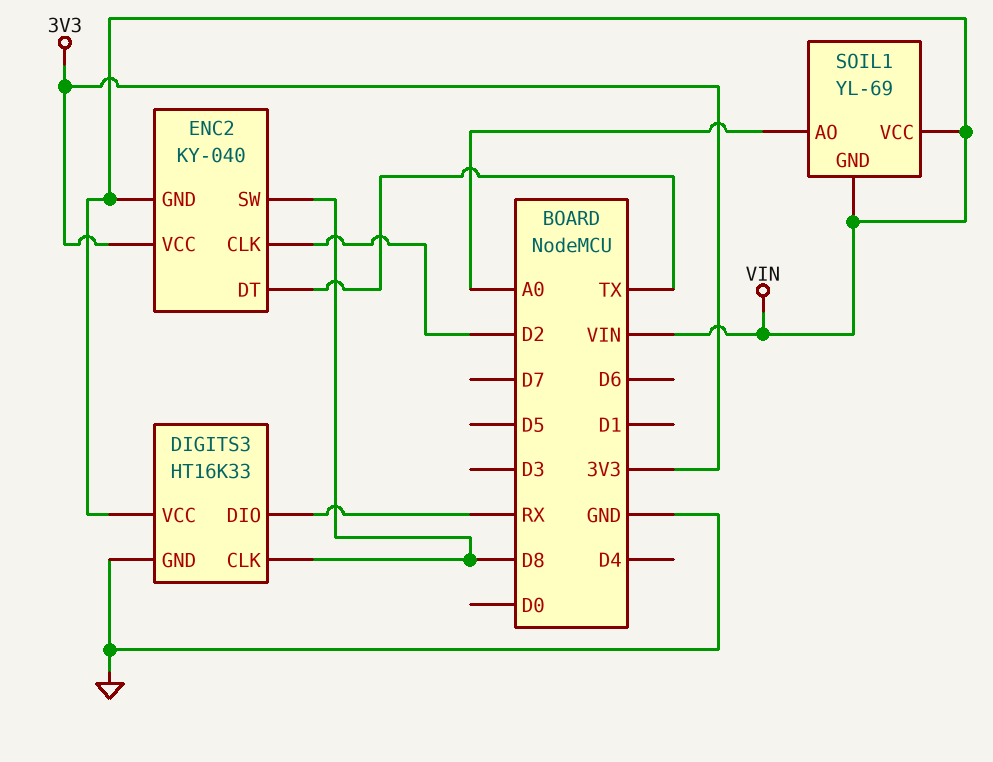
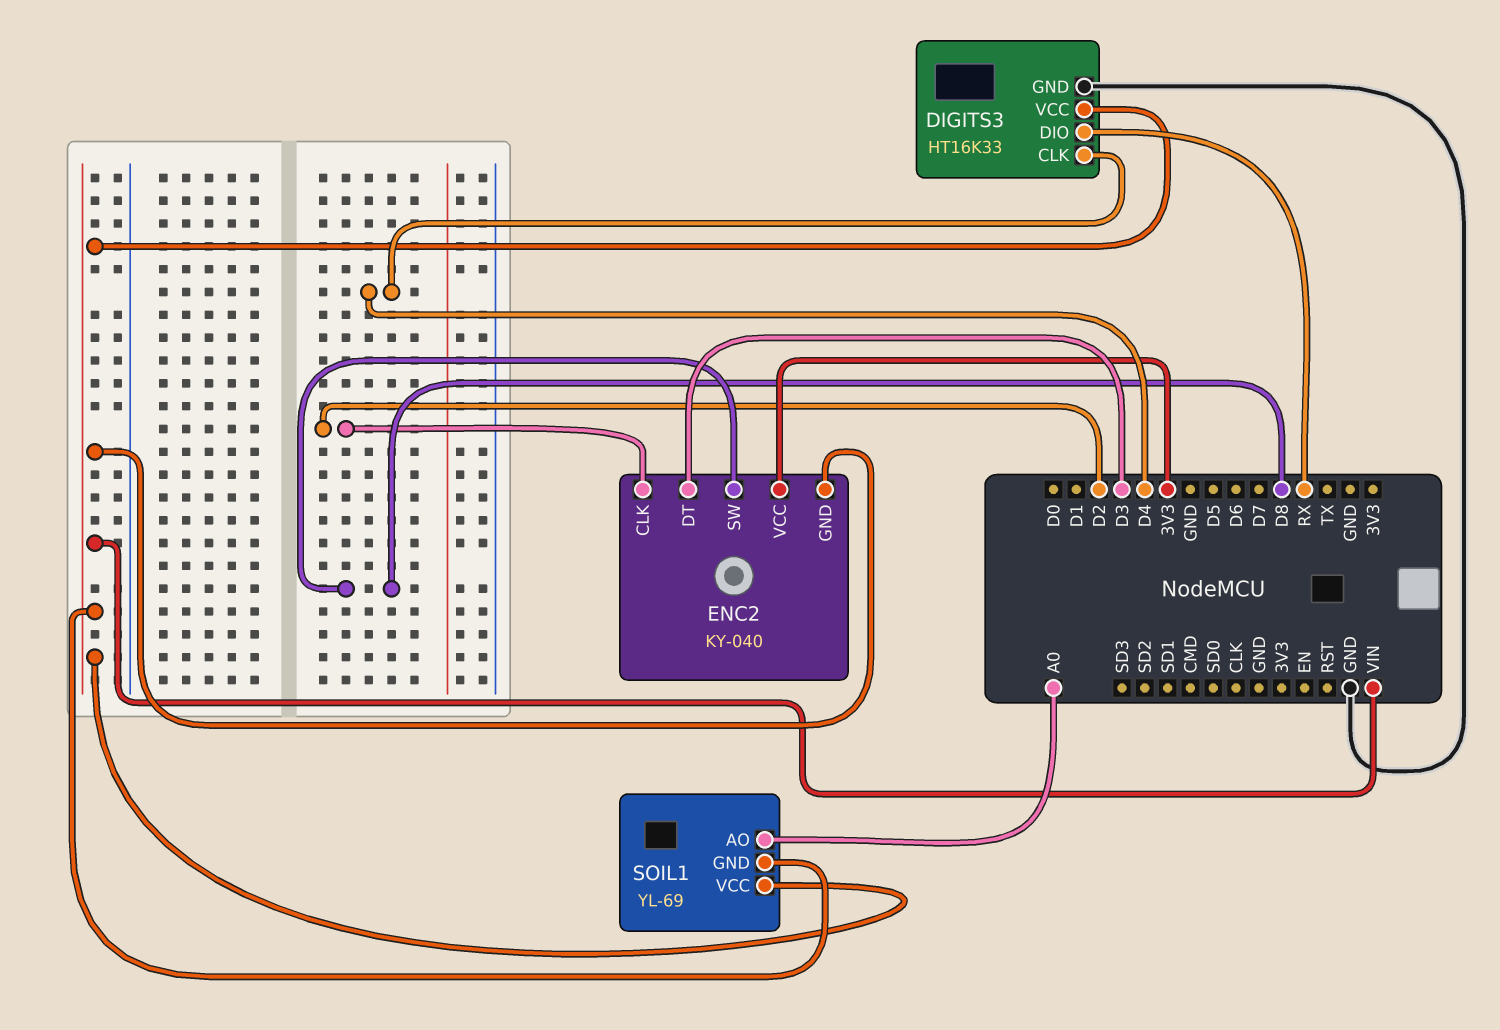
DIGITS3 pin CLK: D8 -> D4
ENC2 pin DT: TX -> D3

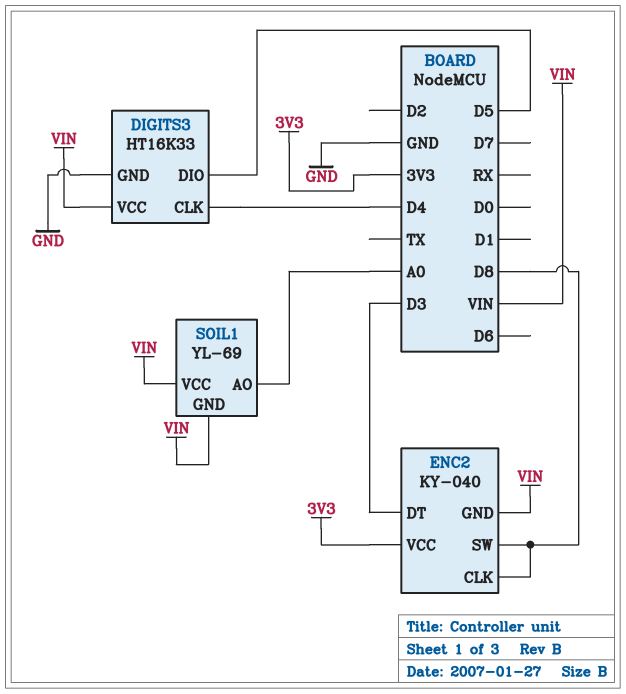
DIGITS3 pin DIO: RX -> D5
ENC2 pin CLK: D2 -> D8

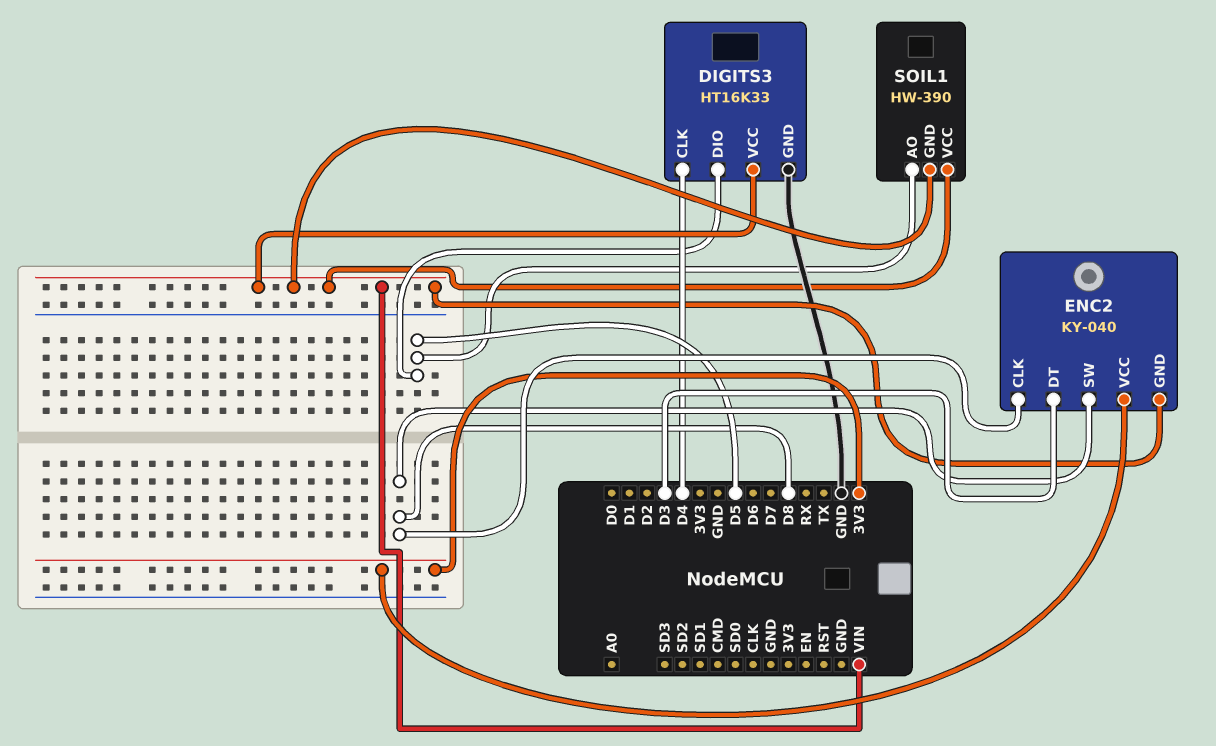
SOIL1: YL-69 -> HW-390
SOIL1 pin AO: A0 -> D5

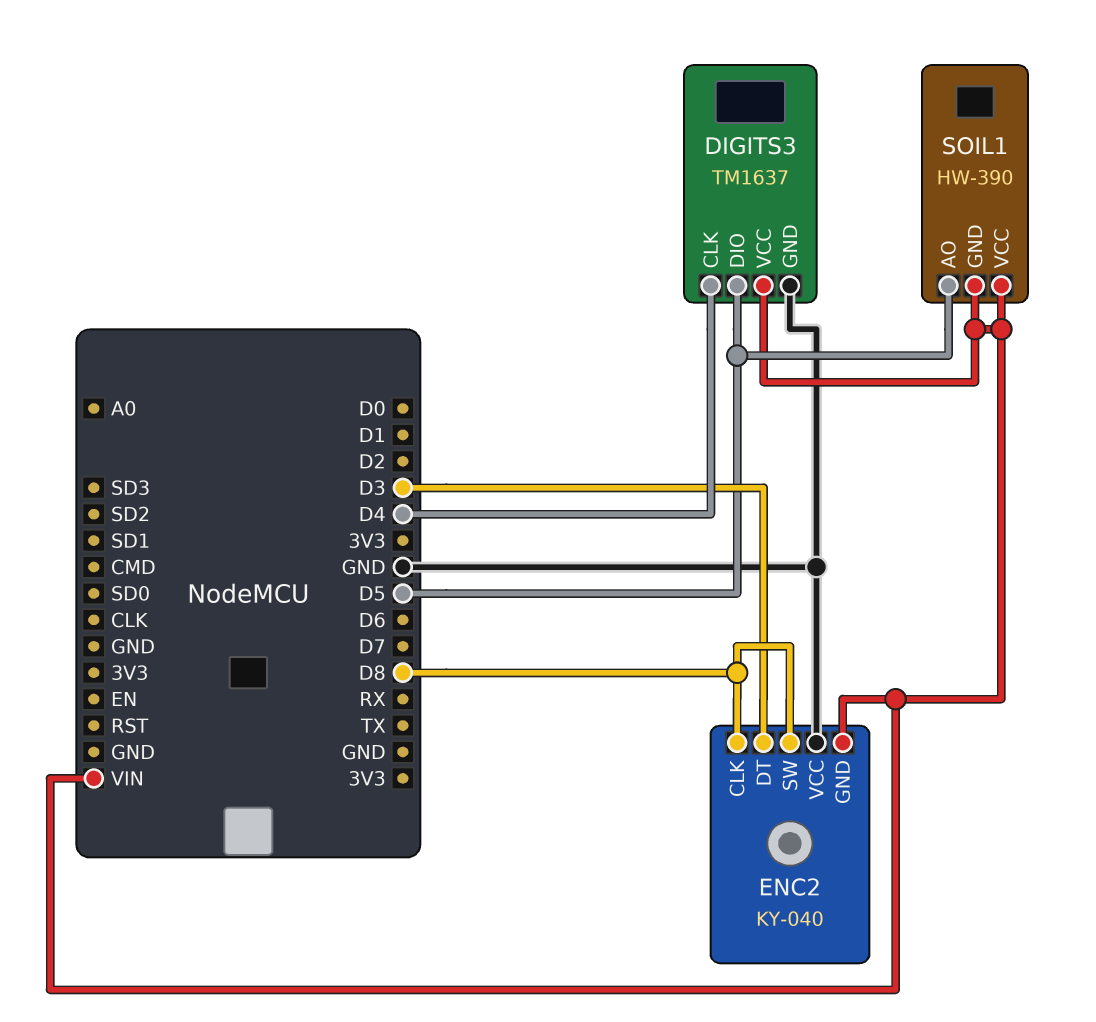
DIGITS3: HT16K33 -> TM1637
ENC2 pin VCC: 3V3 -> GND

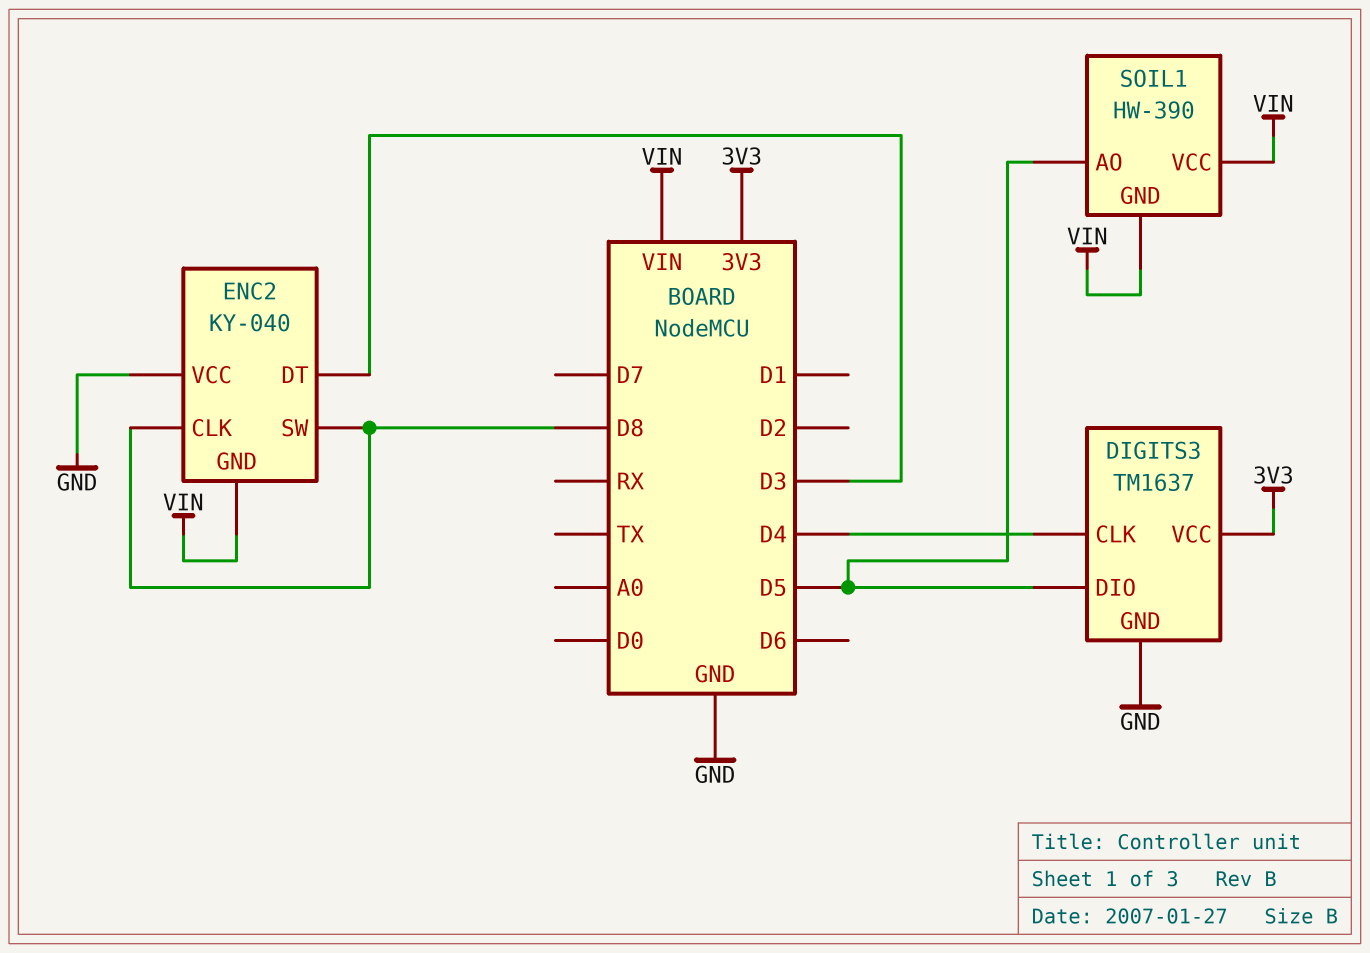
DIGITS3 pin VCC: VIN -> 3V3

